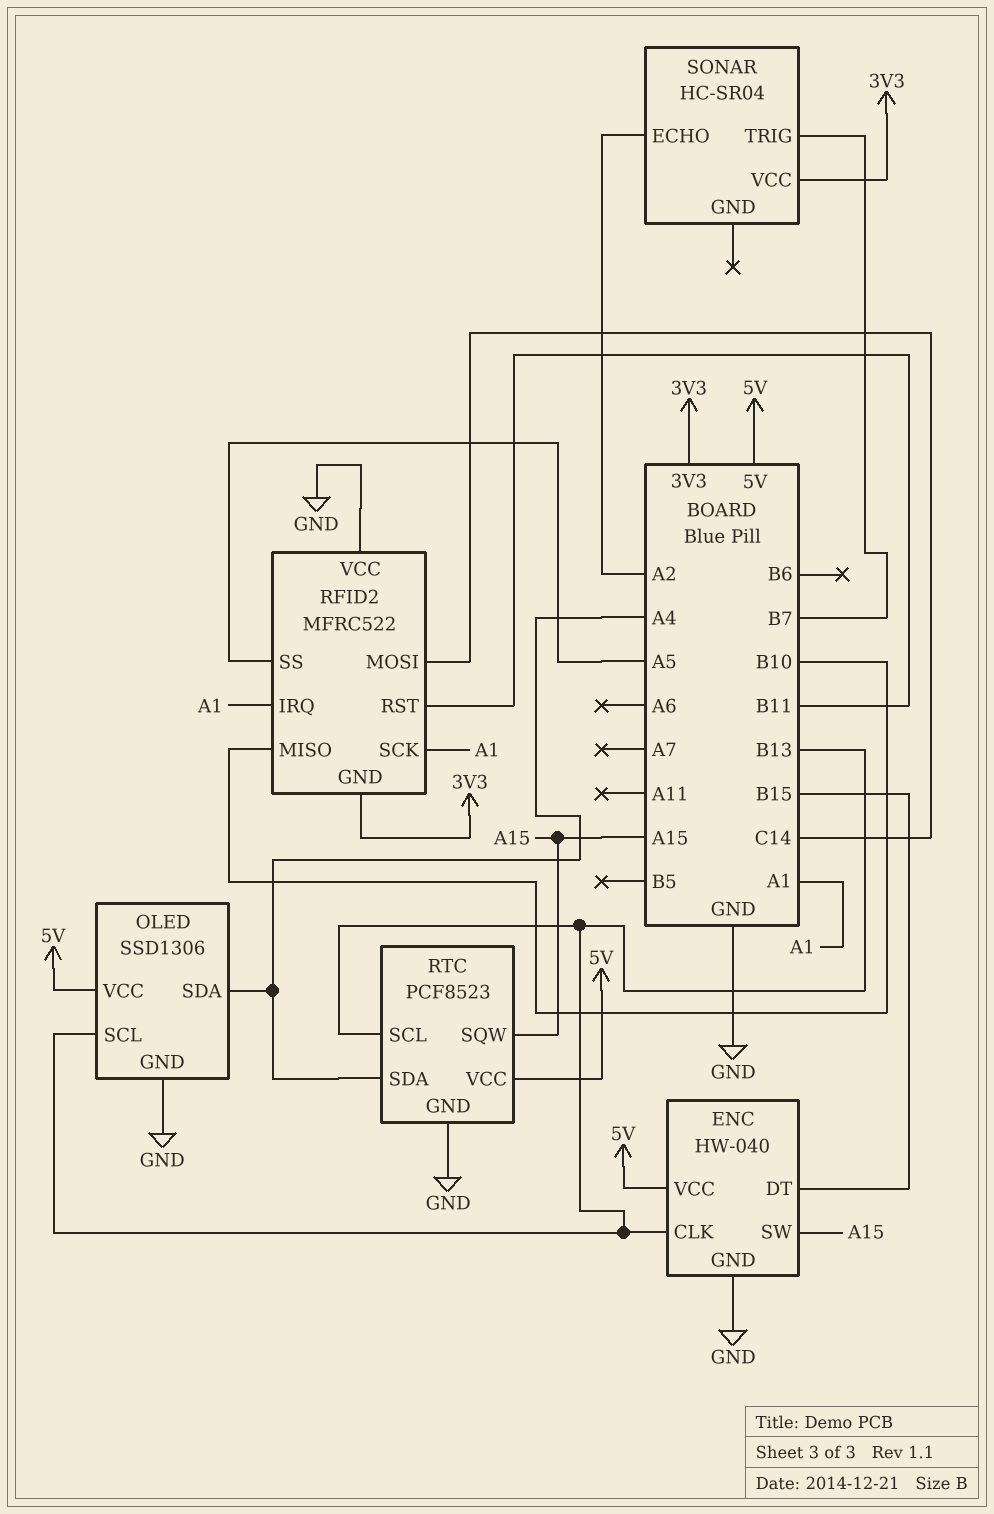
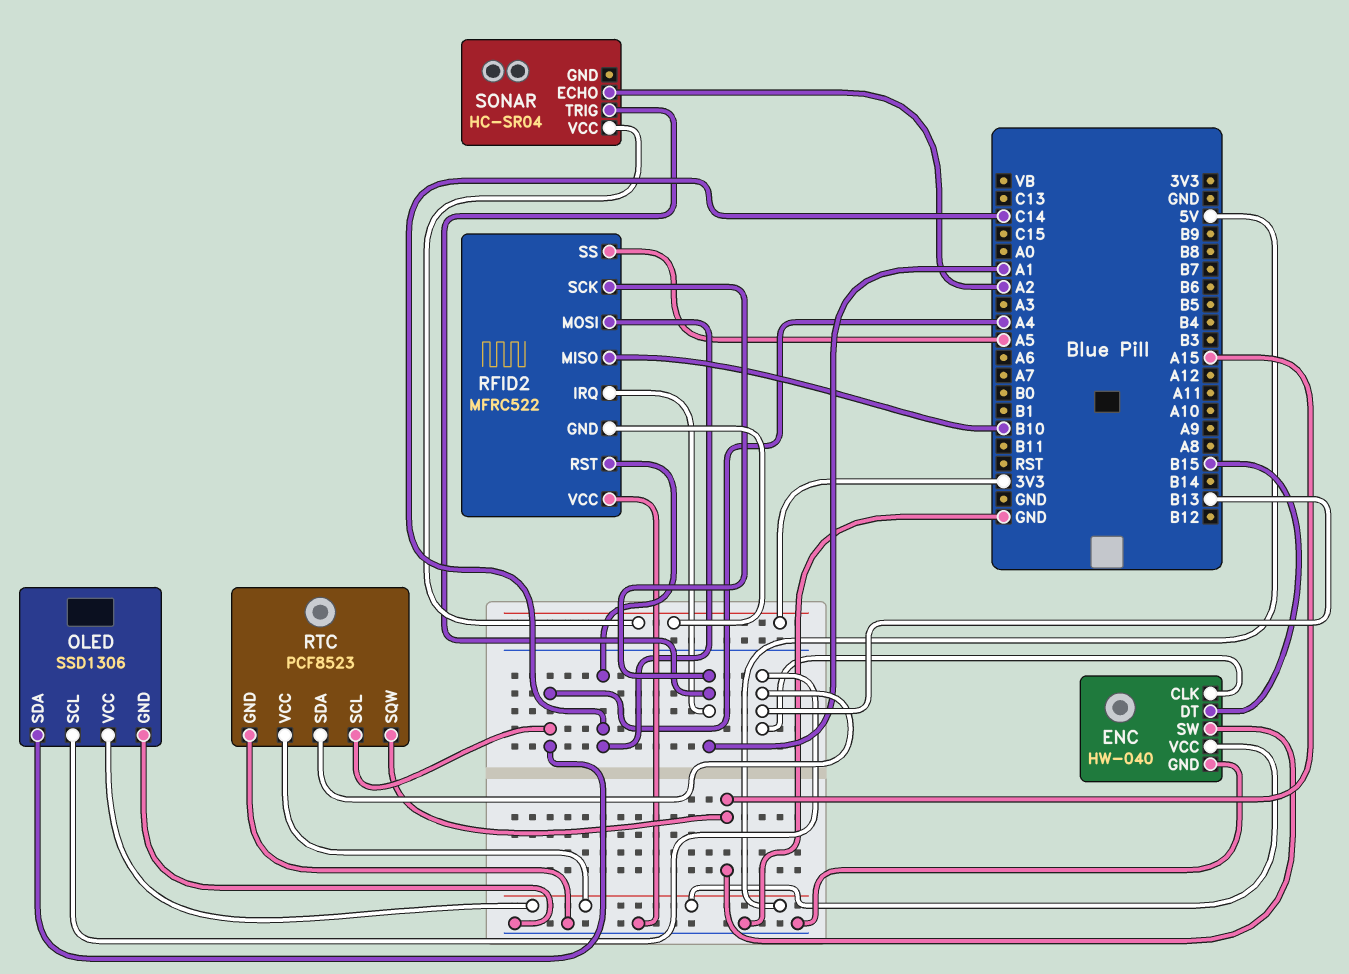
RFID2 pin RST: B11 -> C14
RTC pin SCL: B13 -> A4
RTC pin SDA: A4 -> B13
SONAR pin TRIG: B7 -> A1

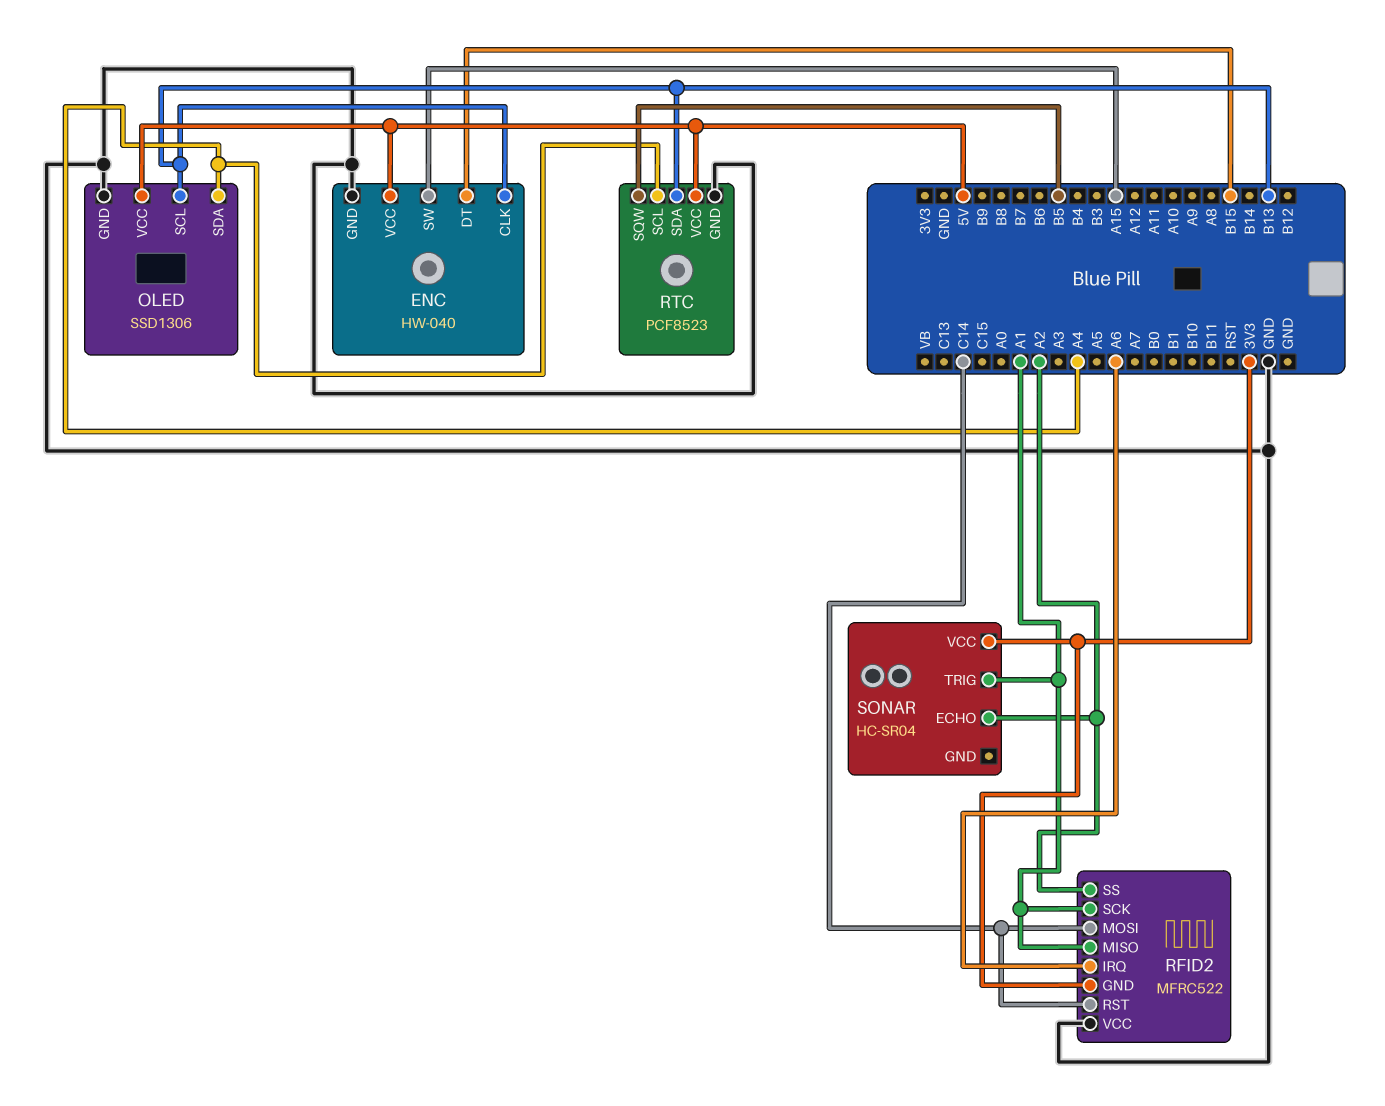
RFID2 pin IRQ: A1 -> A6
RFID2 pin MISO: B10 -> A1
RFID2 pin SS: A5 -> A2
RTC pin SQW: A15 -> B5

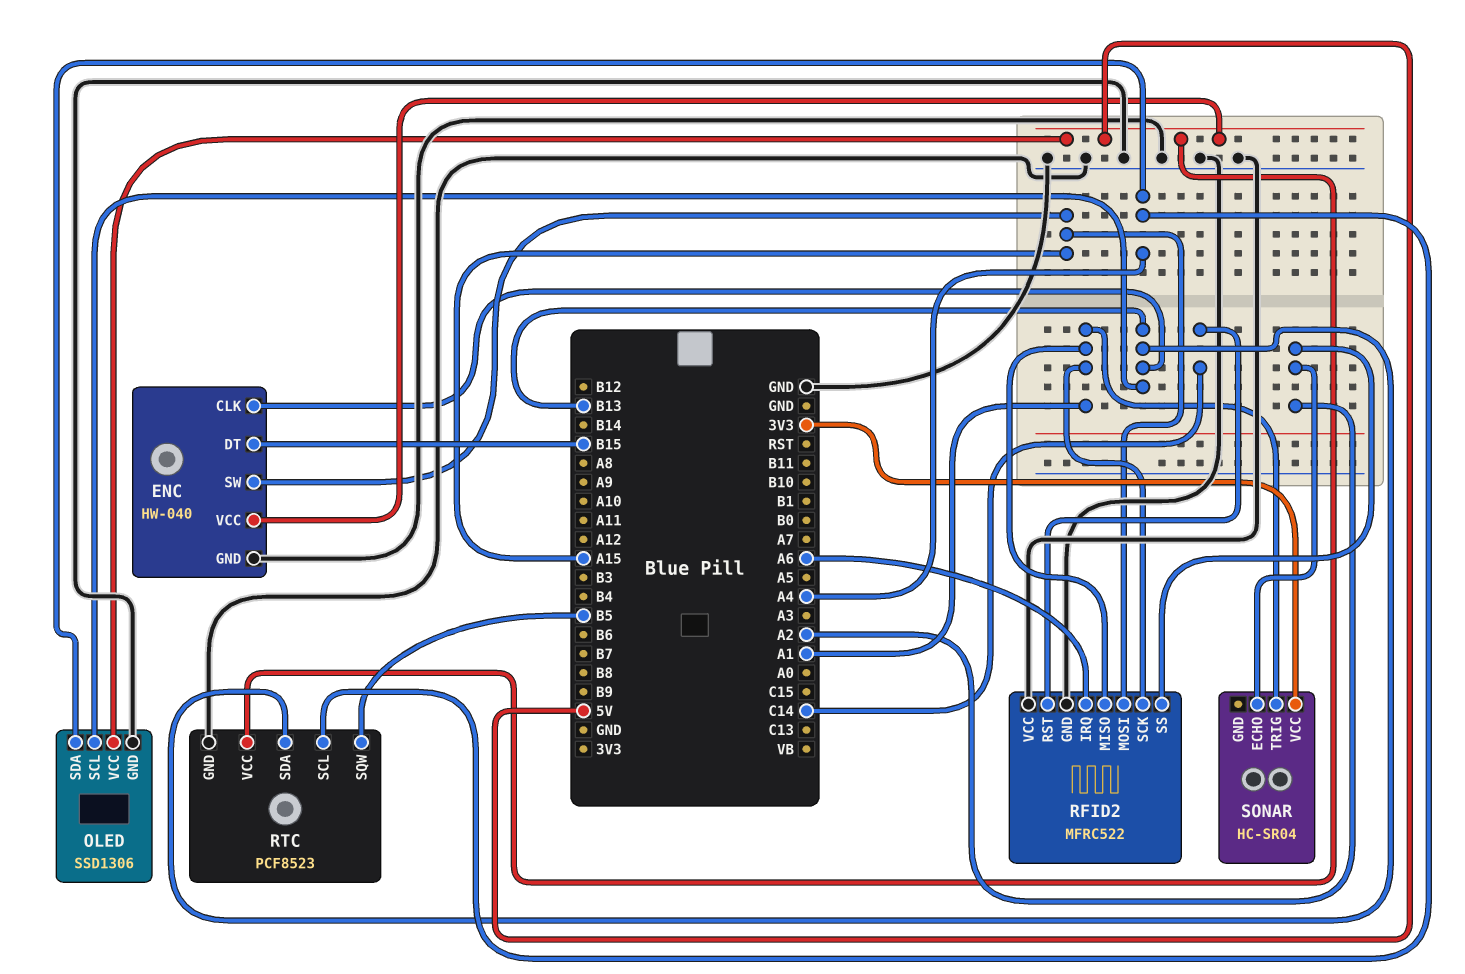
RFID2 pin GND: 3V3 -> GND
RFID2 pin MOSI: C14 -> A15

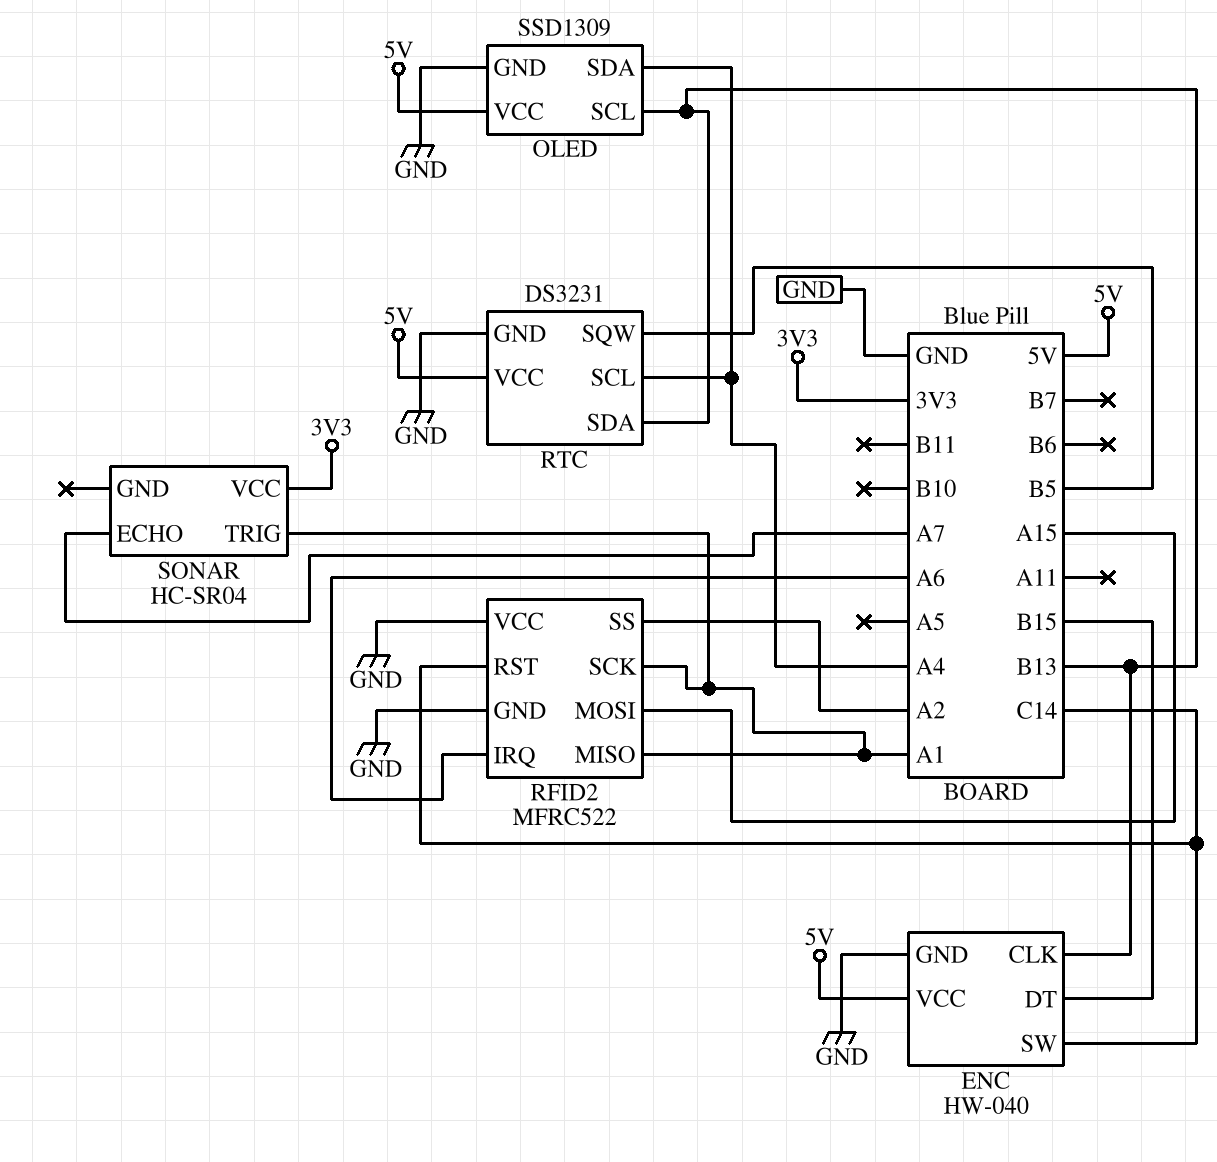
ENC pin SW: A15 -> C14
OLED: SSD1306 -> SSD1309
RTC: PCF8523 -> DS3231
SONAR pin ECHO: A2 -> A7

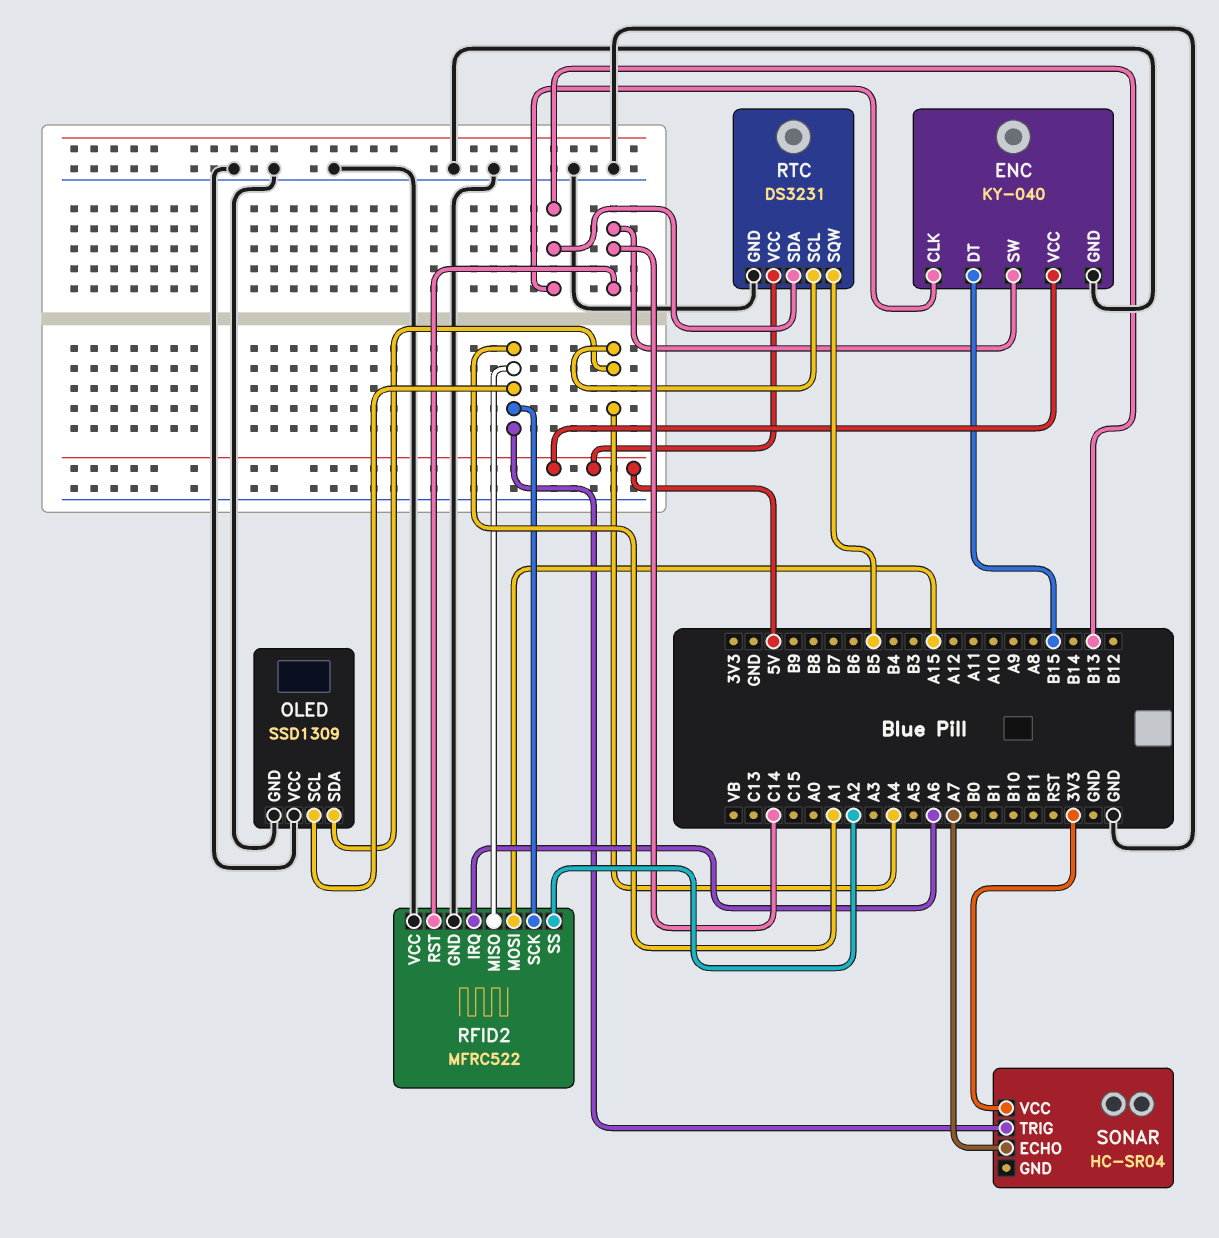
ENC: HW-040 -> KY-040
OLED pin SCL: B13 -> A1
OLED pin VCC: 5V -> GND

